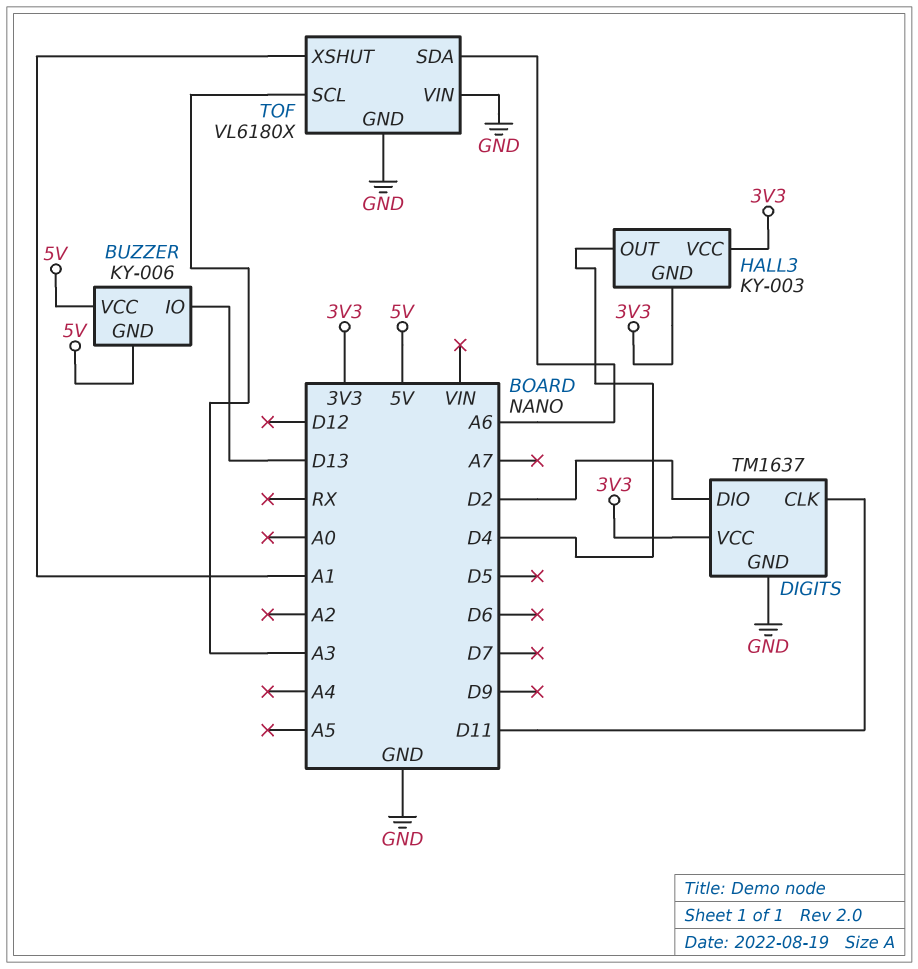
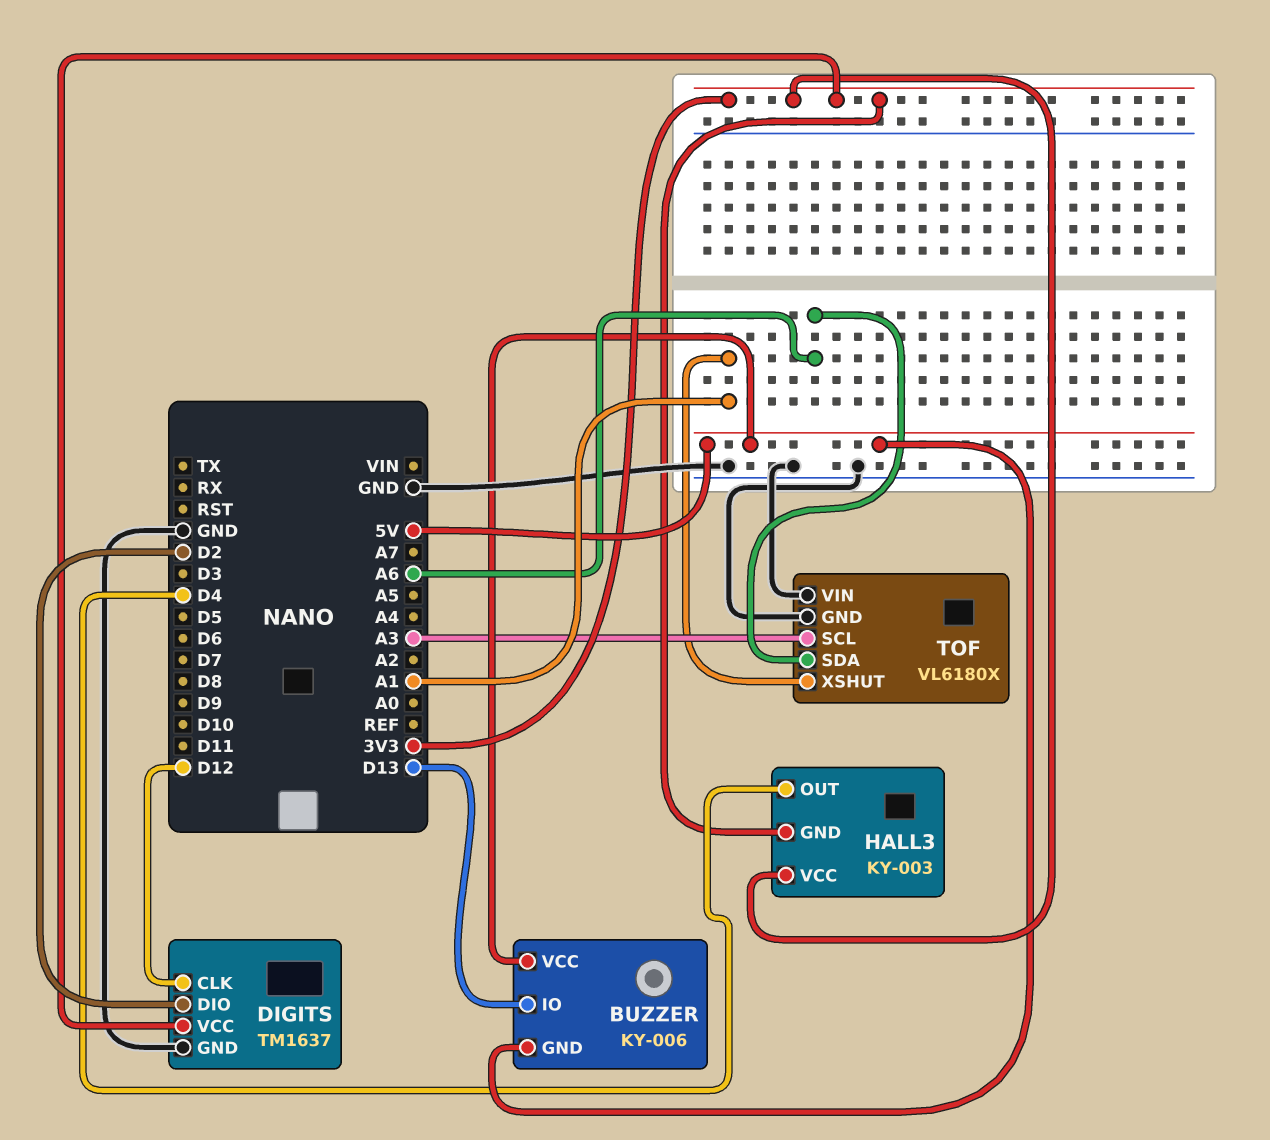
DIGITS pin CLK: D11 -> D12

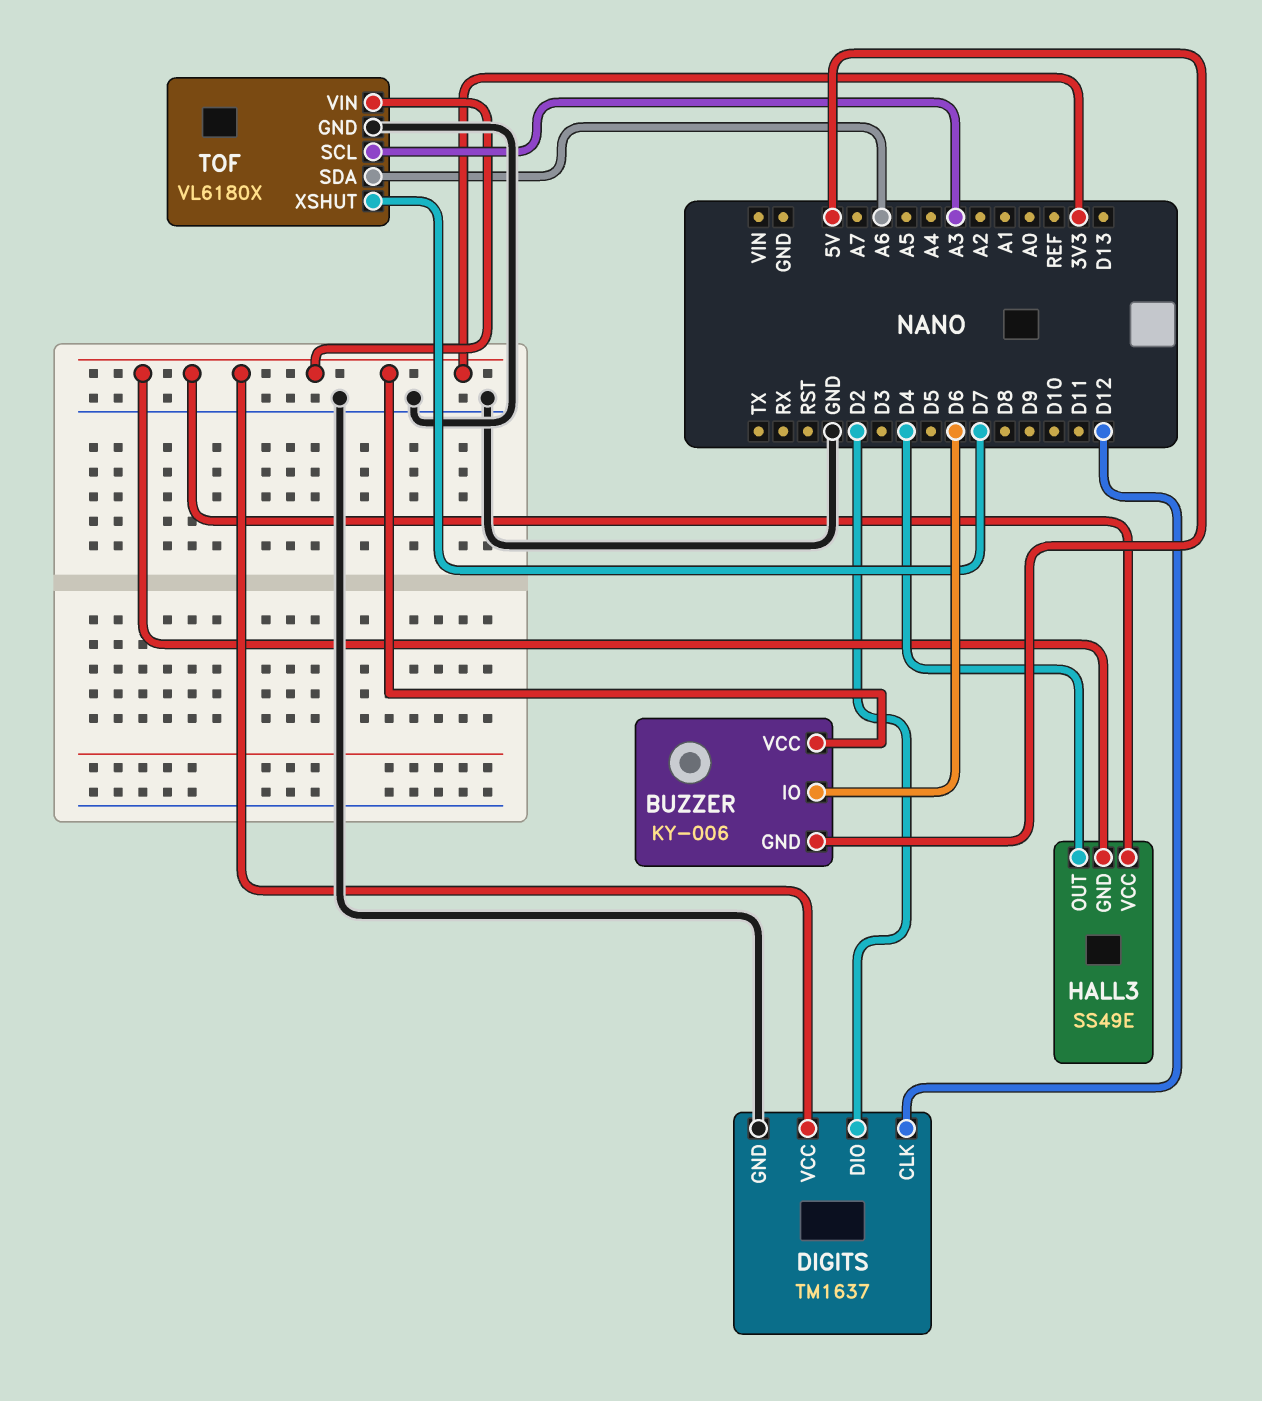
BUZZER pin IO: D13 -> D6
BUZZER pin VCC: 5V -> 3V3
HALL3: KY-003 -> SS49E
TOF pin VIN: GND -> 3V3
TOF pin XSHUT: A1 -> D7

